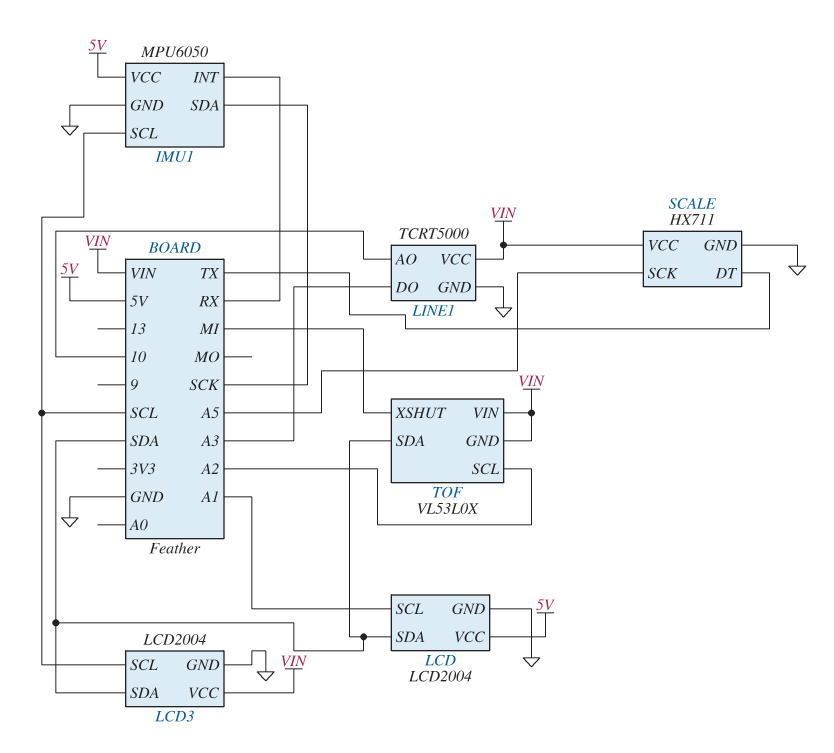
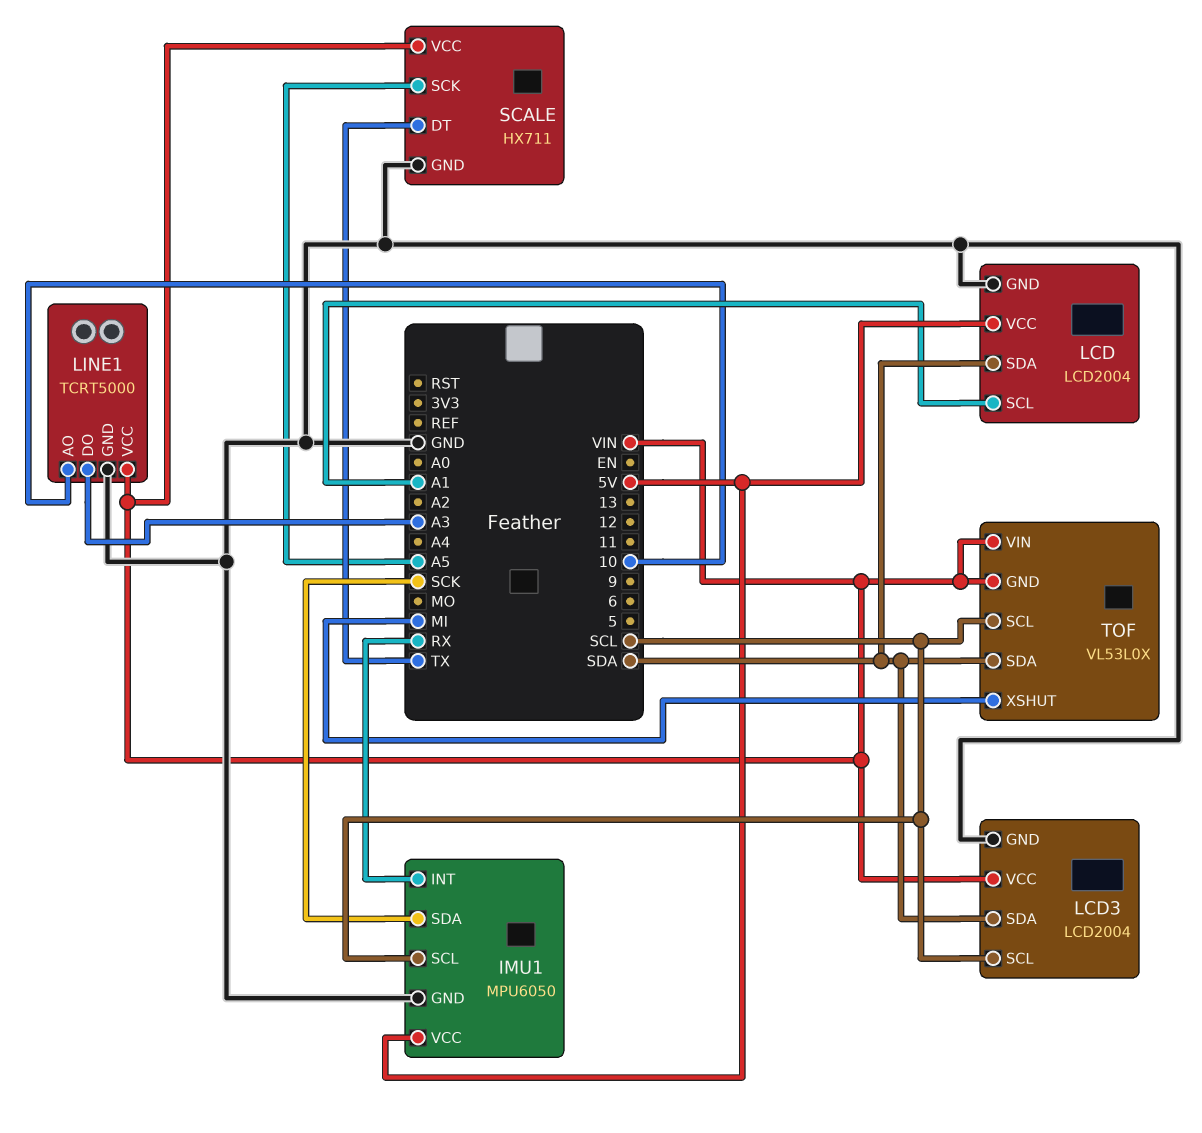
TOF pin SCL: A2 -> SCL

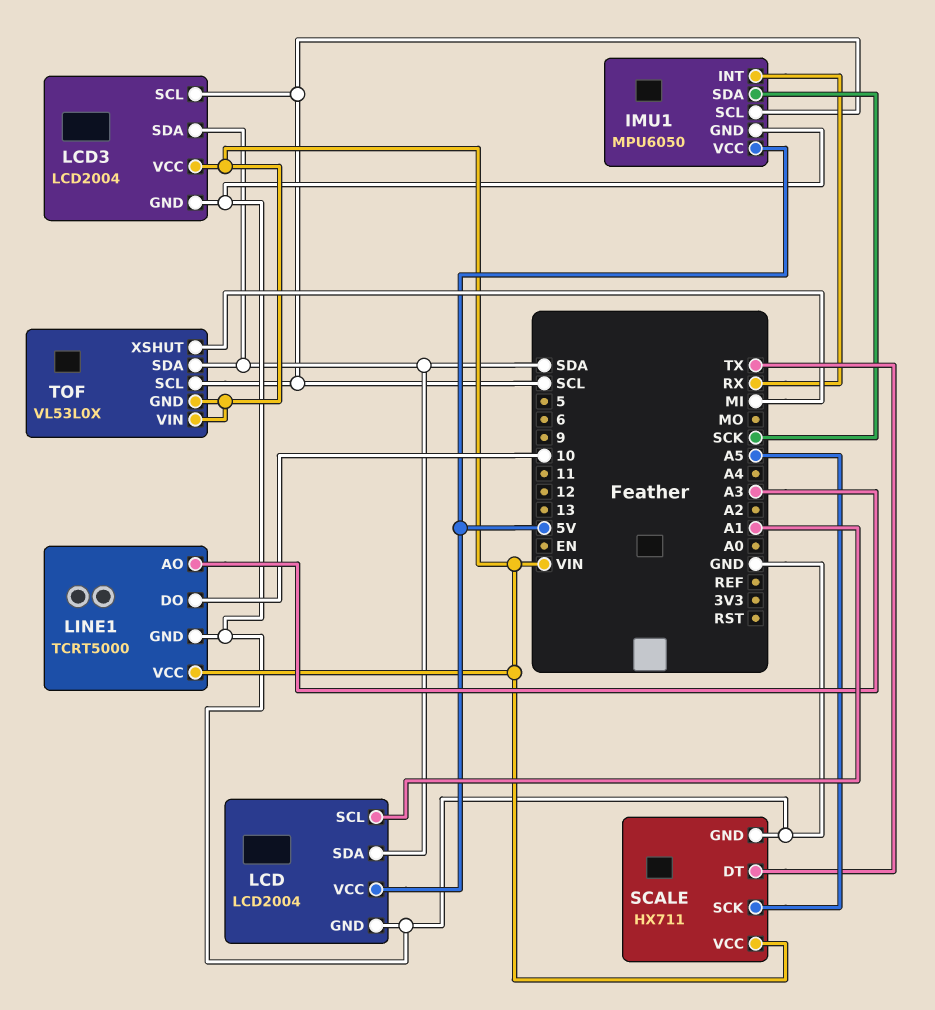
LINE1 pin AO: 10 -> A3
LINE1 pin DO: A3 -> 10

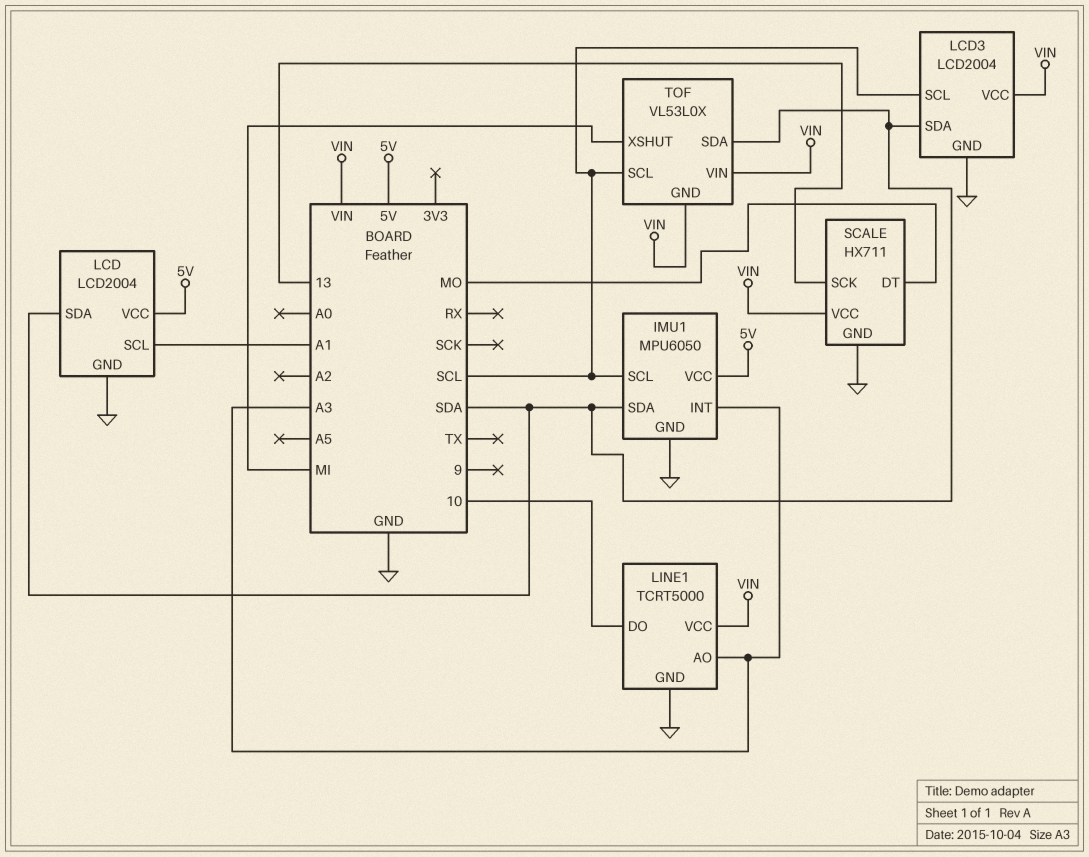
IMU1 pin INT: RX -> A3
IMU1 pin SDA: SCK -> SDA
SCALE pin DT: TX -> MO
SCALE pin SCK: A5 -> 13

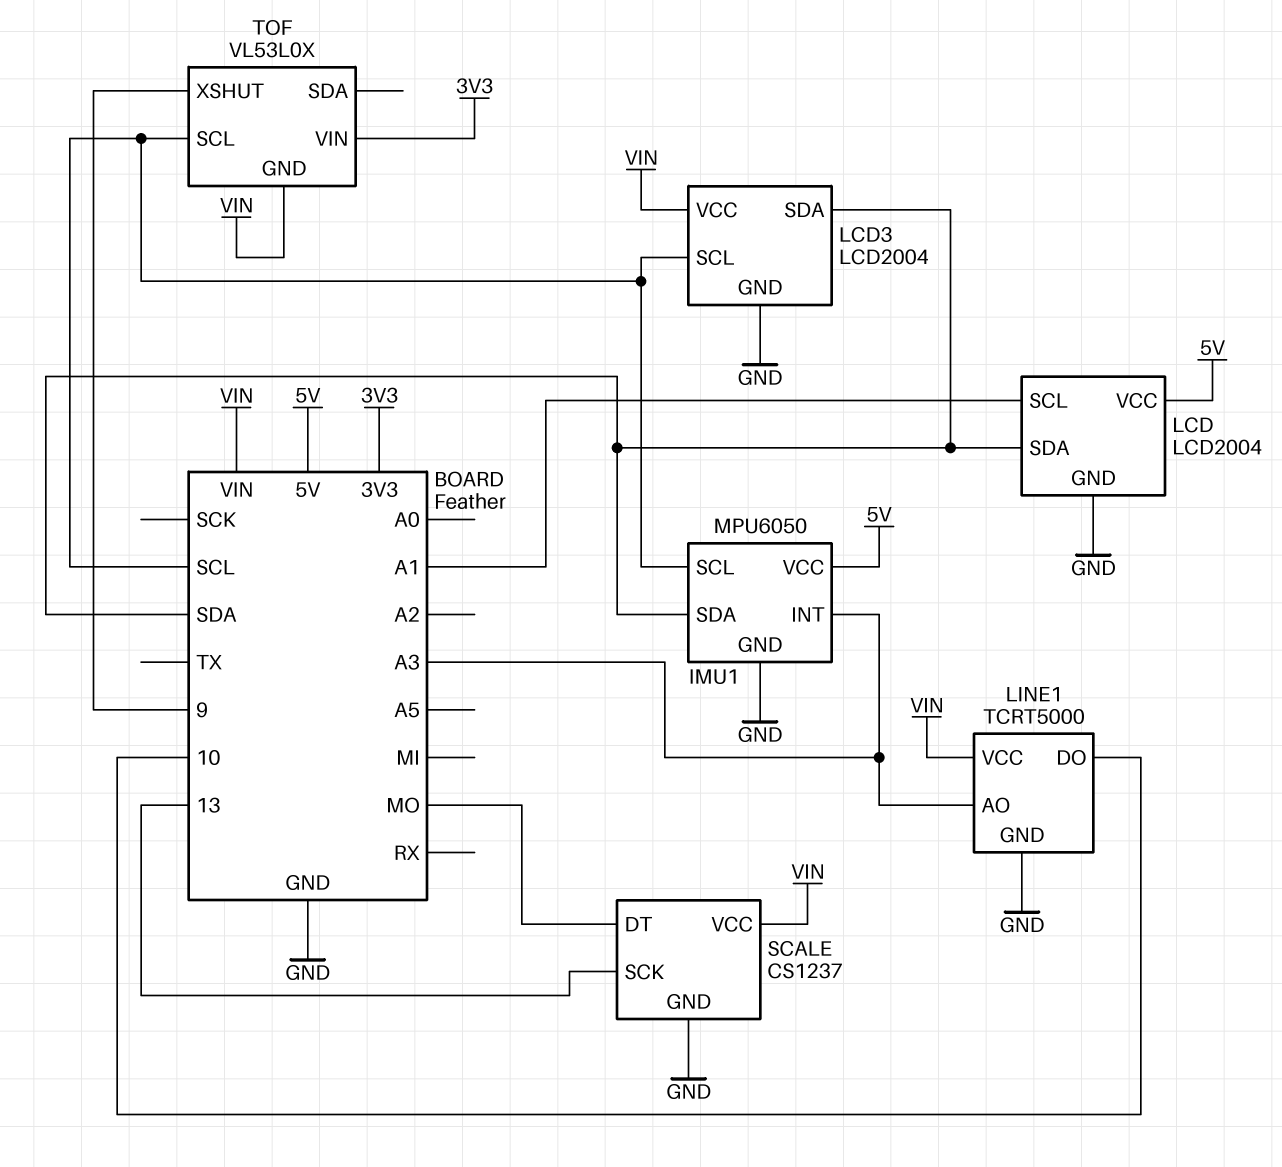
SCALE: HX711 -> CS1237
TOF pin SDA: SDA -> none
TOF pin VIN: VIN -> 3V3
TOF pin XSHUT: MI -> 9

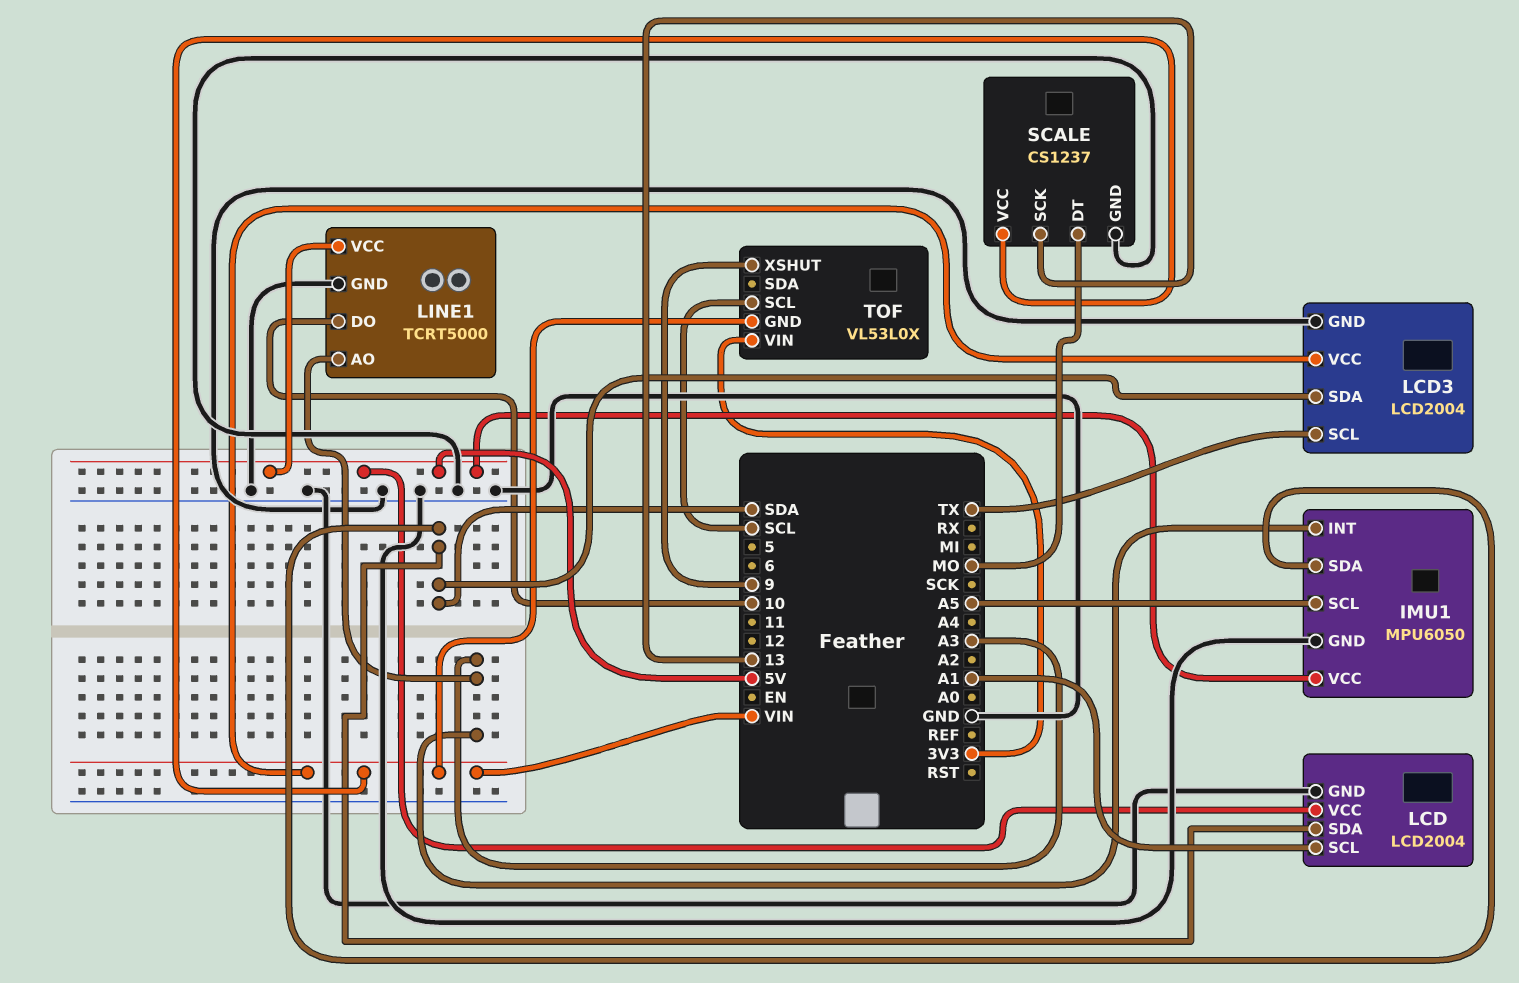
IMU1 pin SCL: SCL -> A5
LCD3 pin SCL: SCL -> TX
LINE1 pin VCC: VIN -> 5V

